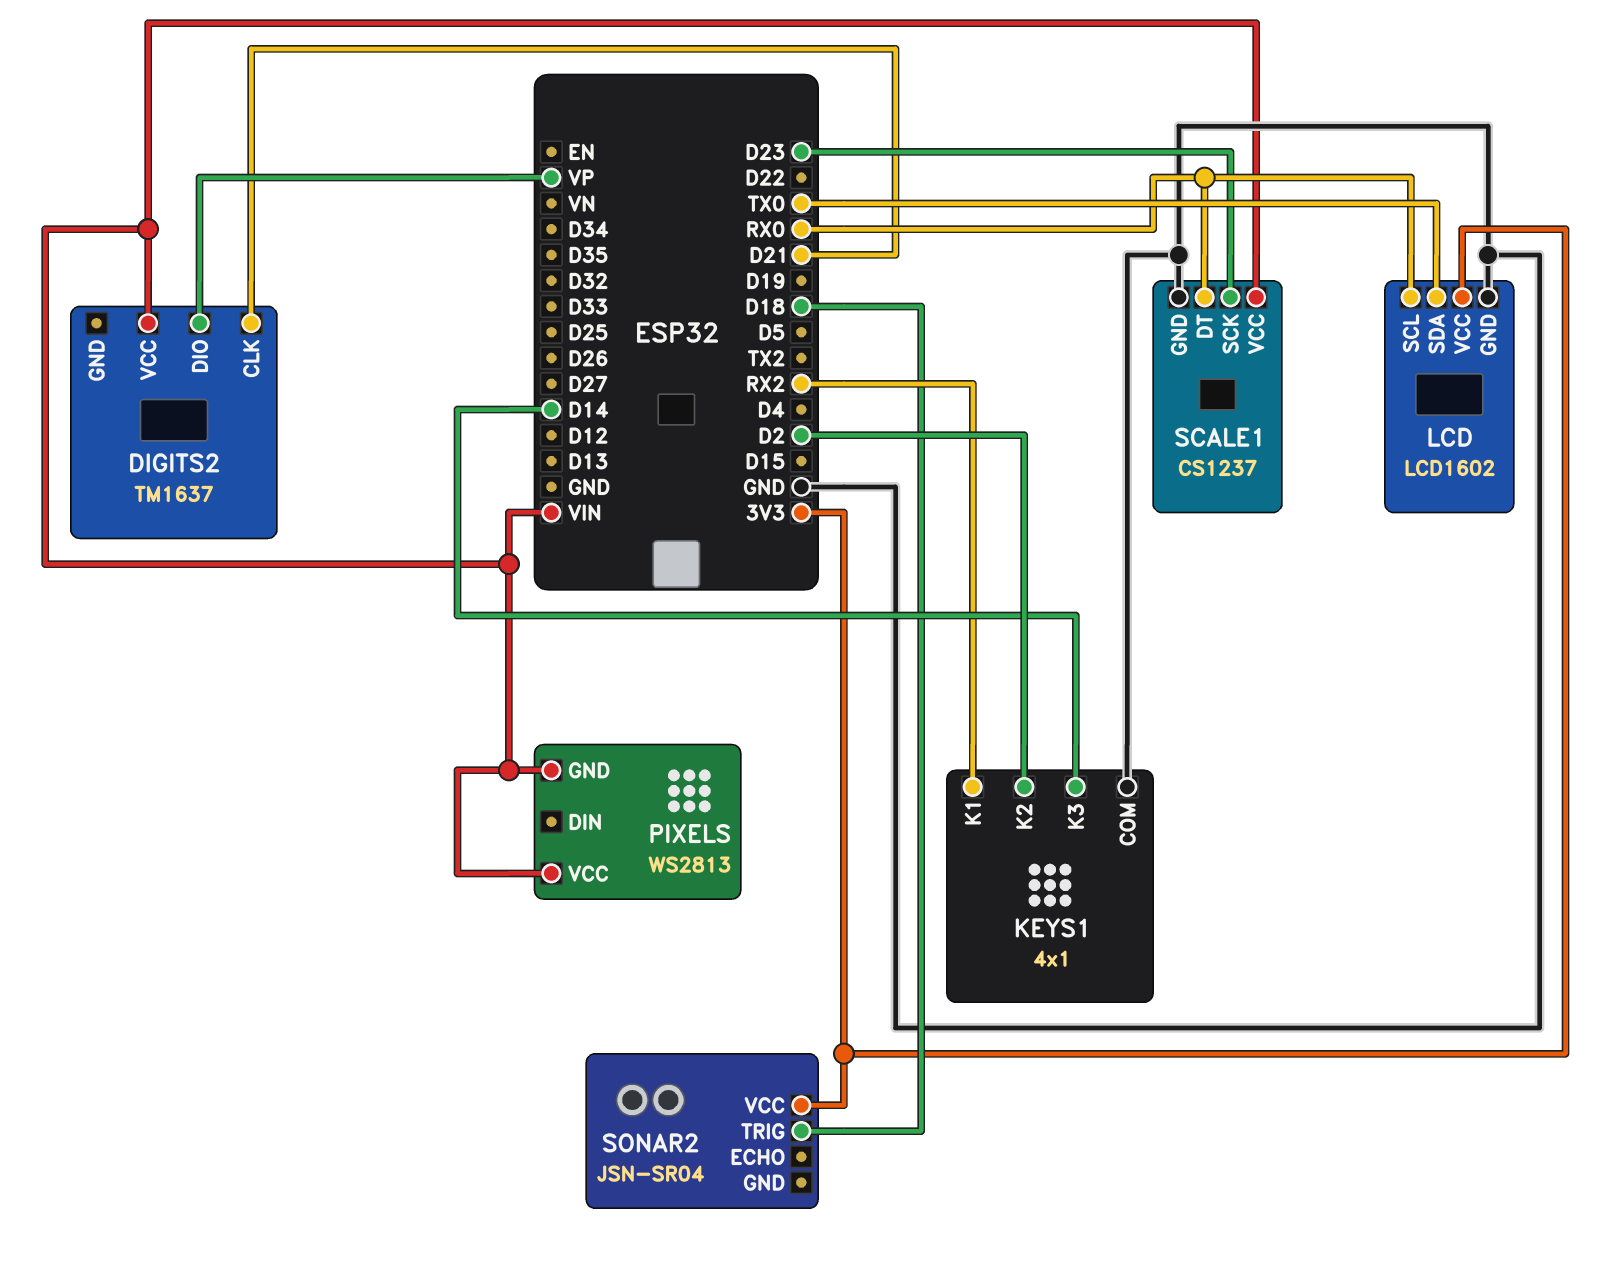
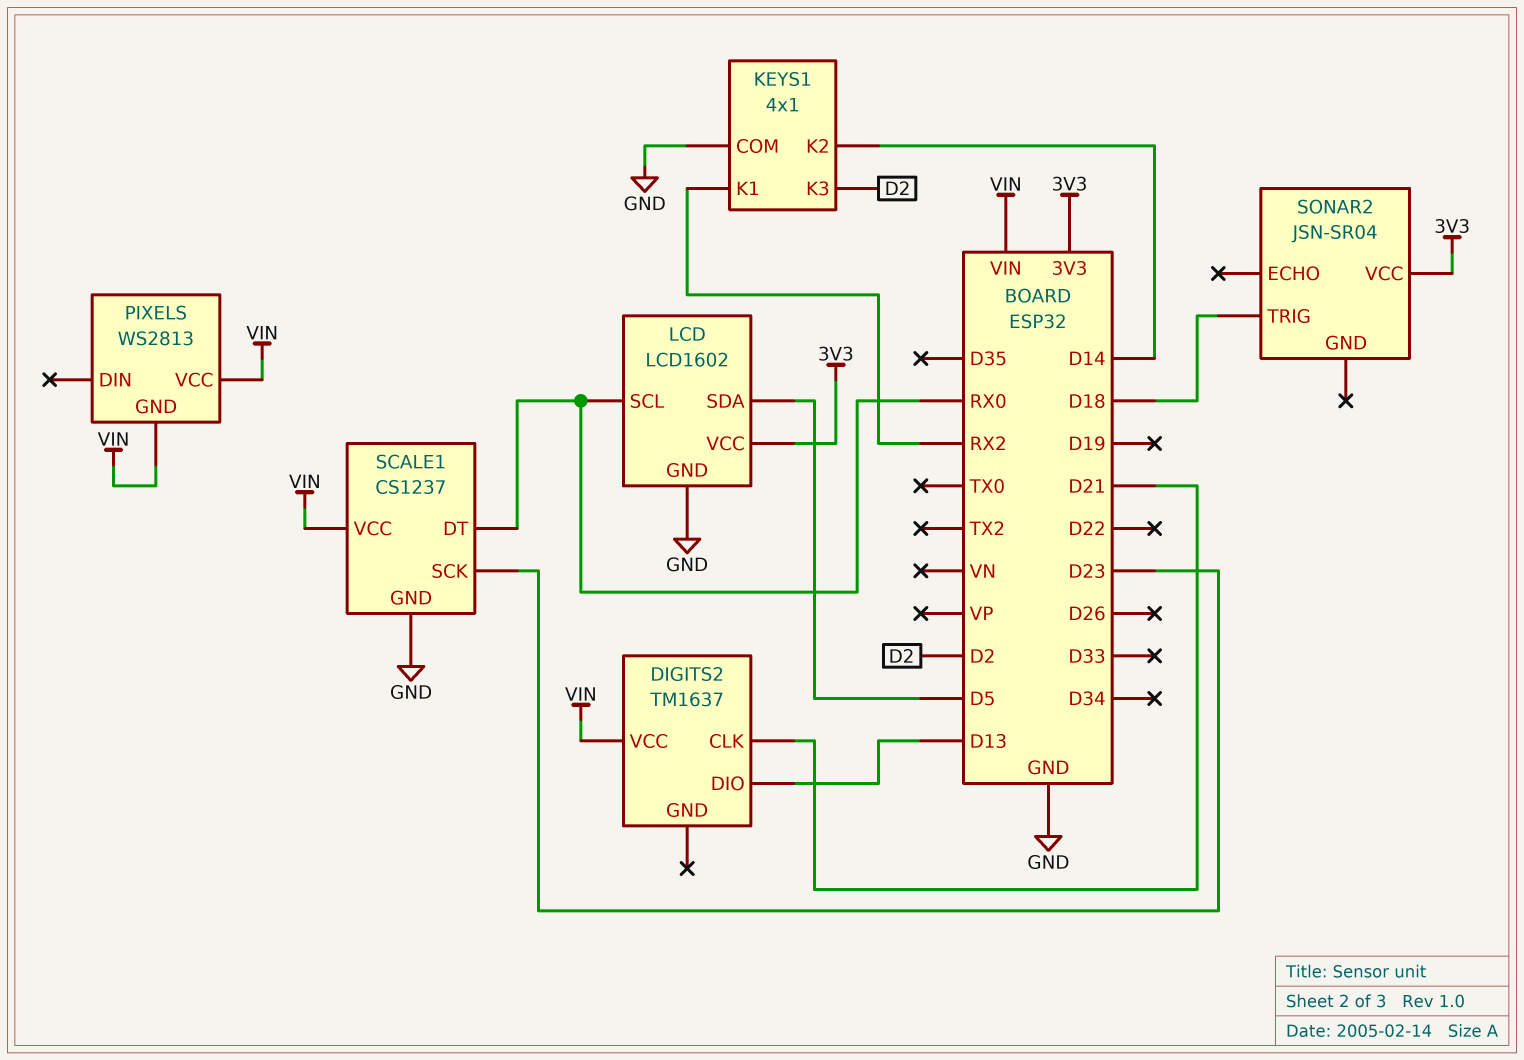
DIGITS2 pin DIO: VP -> D13
KEYS1 pin K2: D2 -> D14
KEYS1 pin K3: D14 -> D2
LCD pin SDA: TX0 -> D5

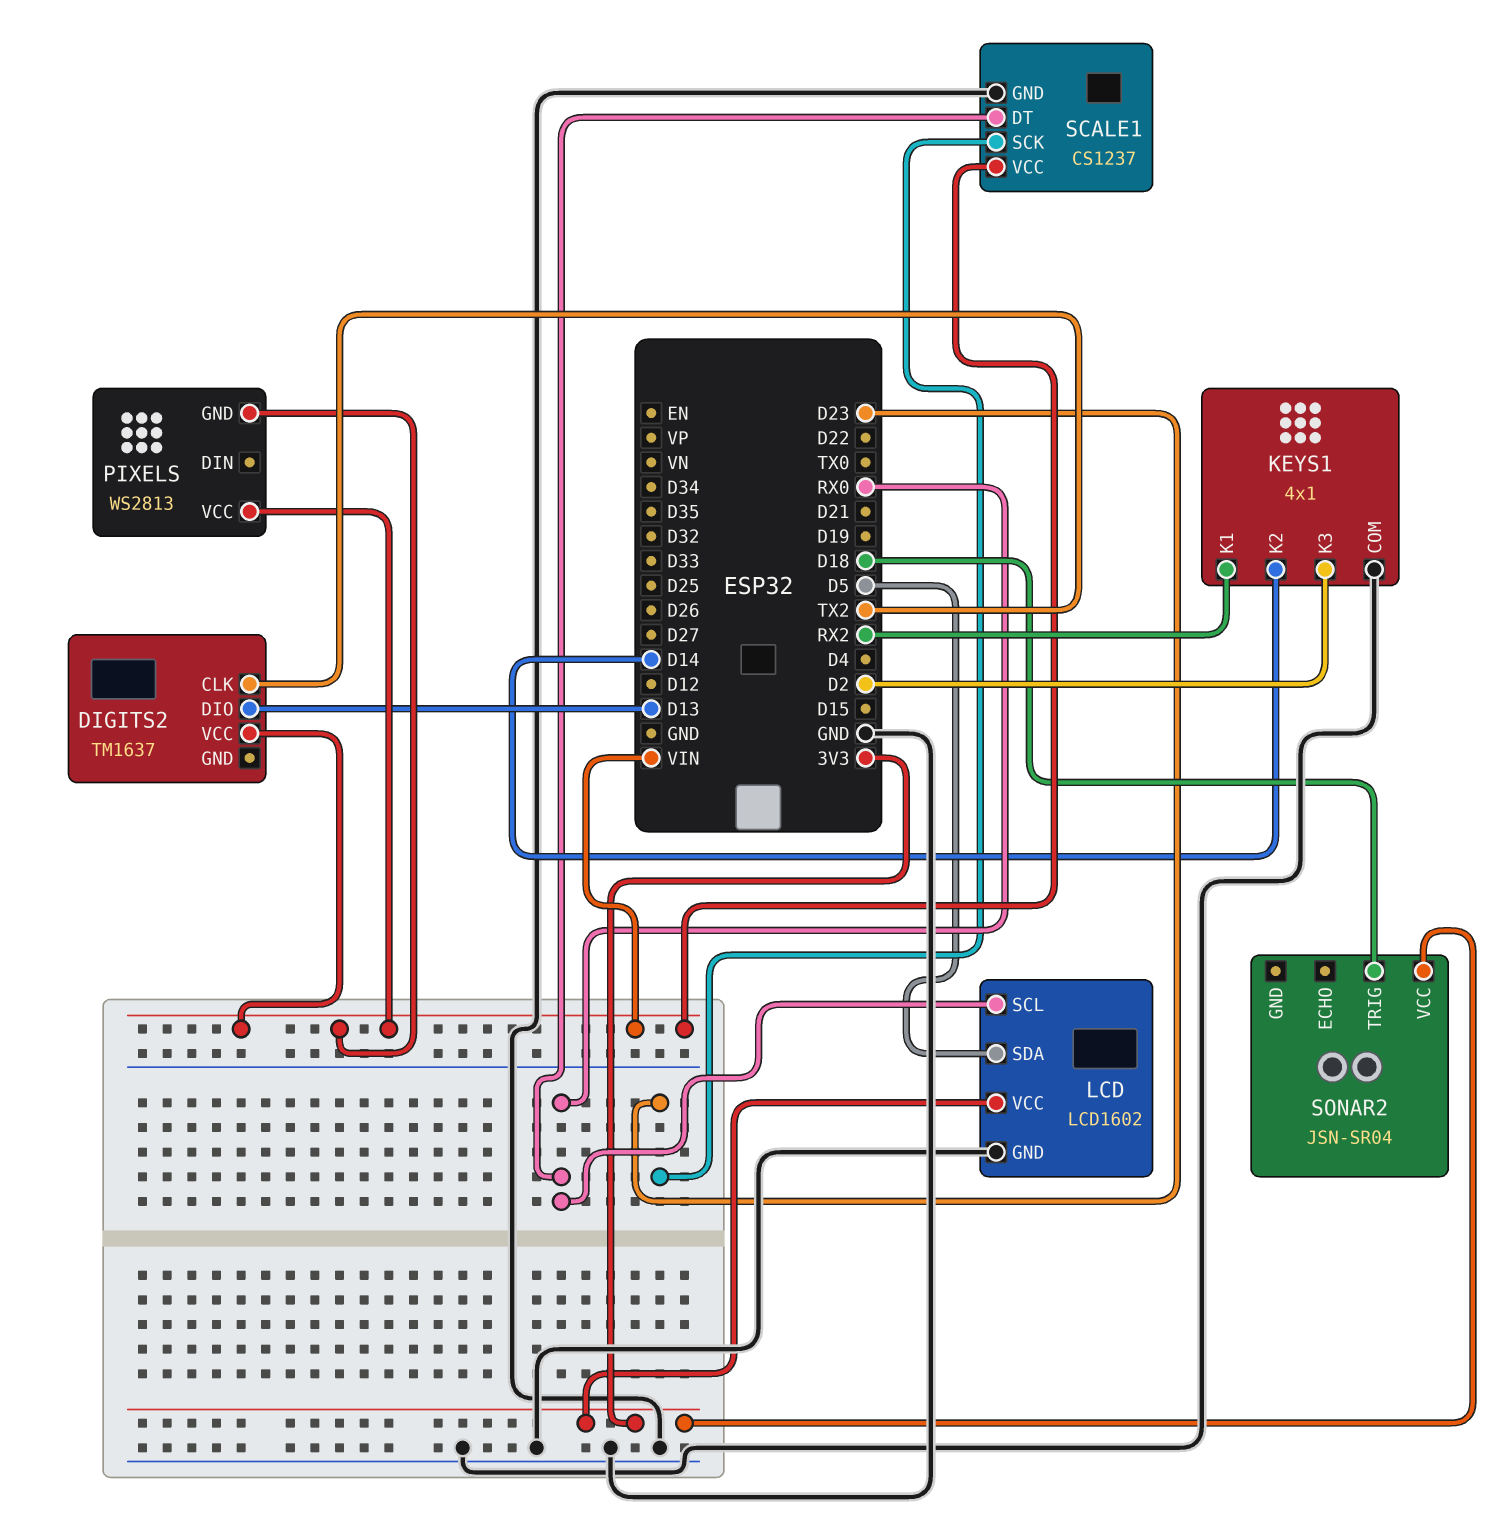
DIGITS2 pin CLK: D21 -> TX2

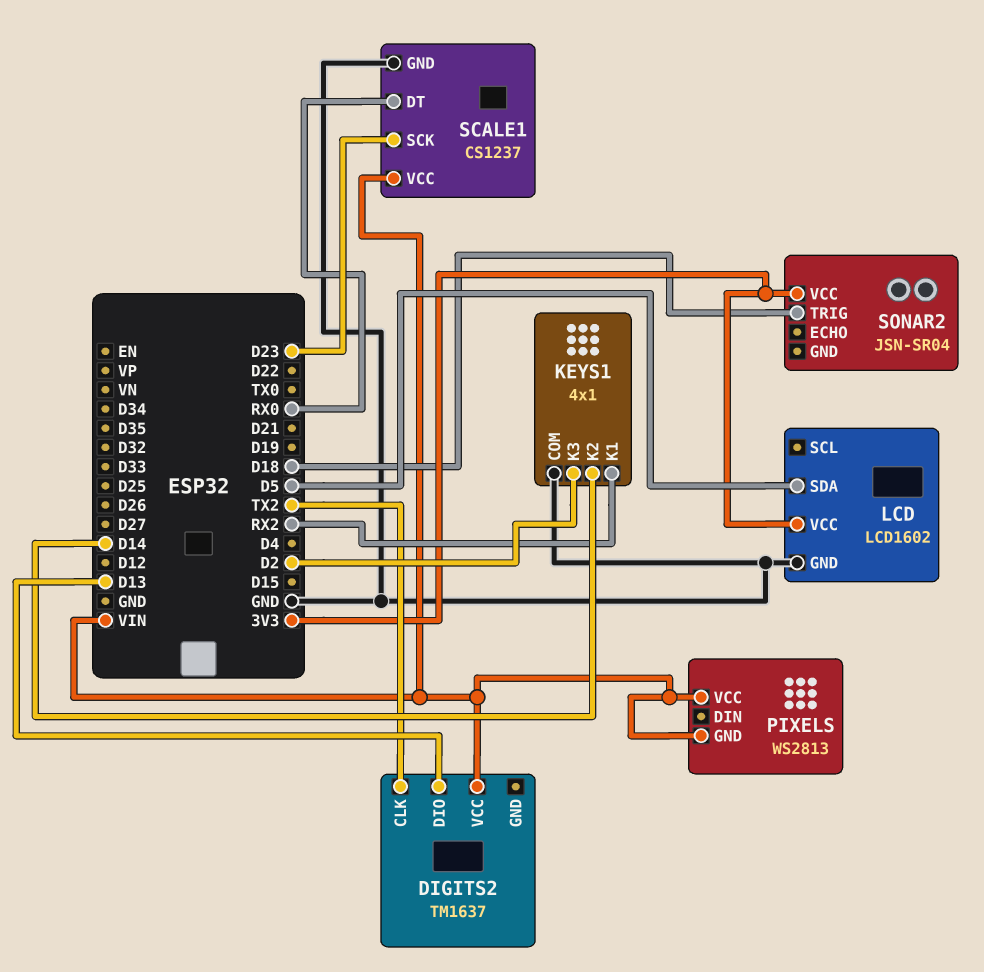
LCD pin SCL: RX0 -> none

